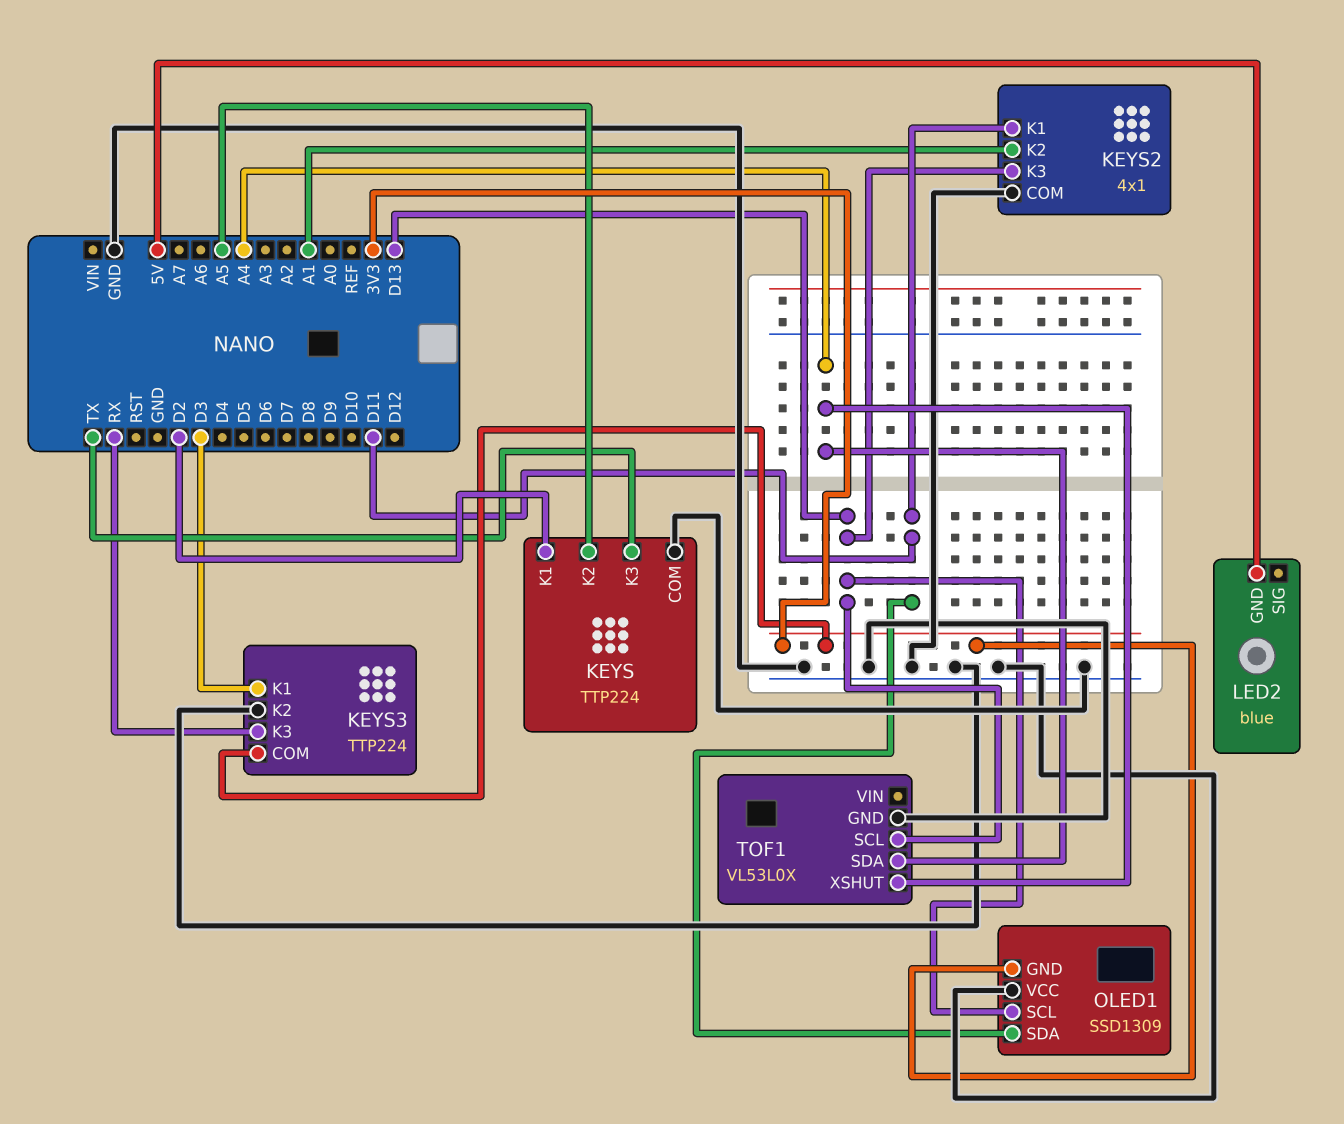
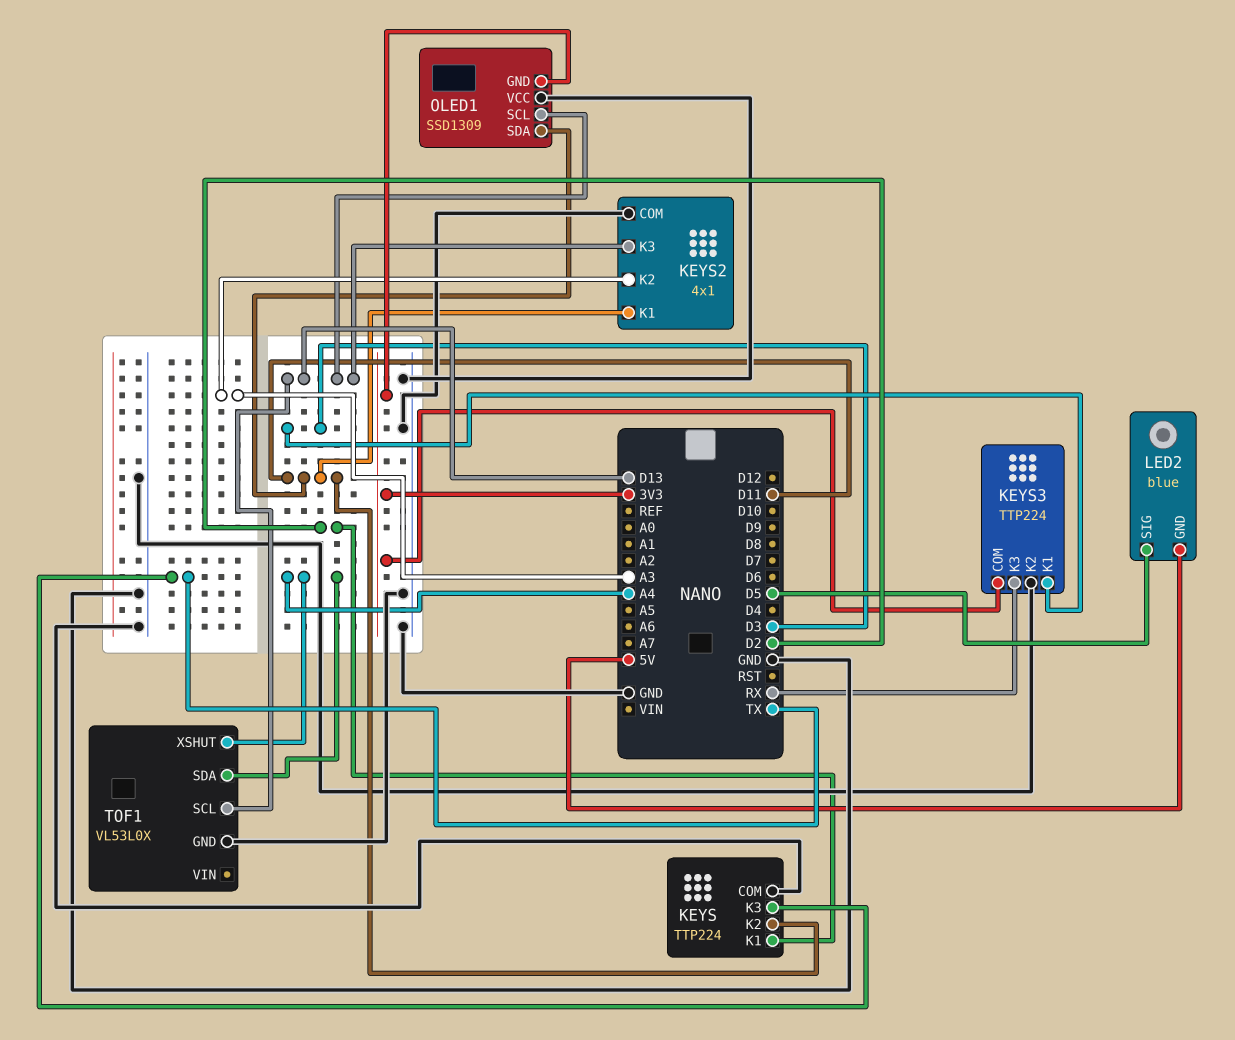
KEYS pin K2: A5 -> D11
KEYS2 pin K2: A1 -> A3
LED2 pin SIG: none -> D5

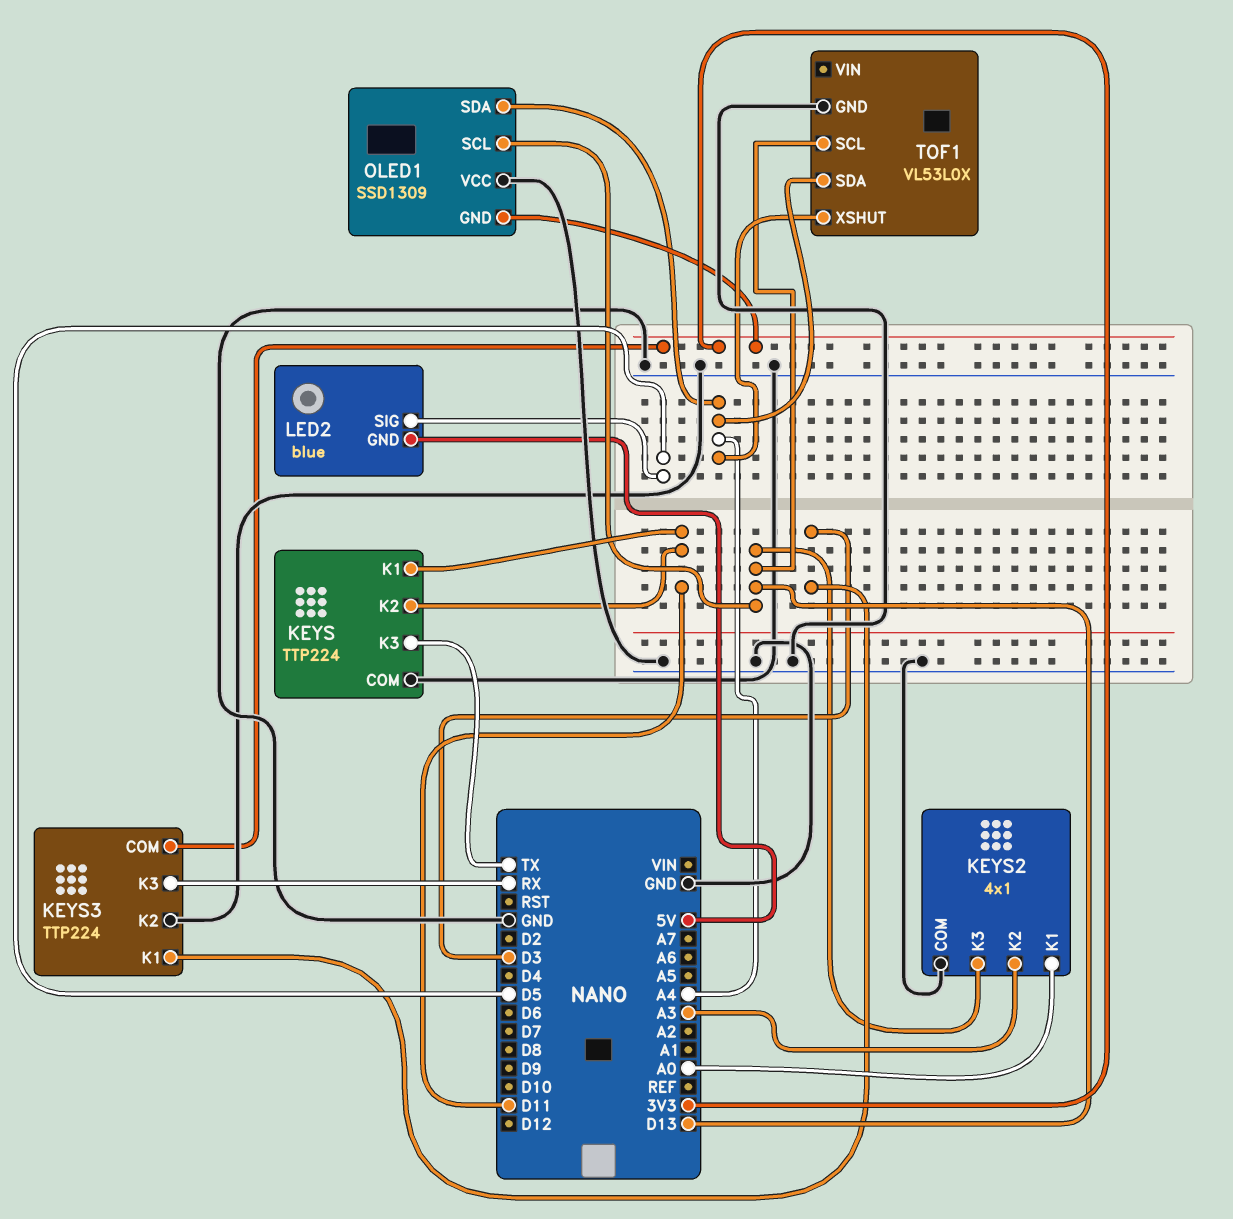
KEYS pin K1: D2 -> D11
KEYS2 pin K1: D11 -> A0
OLED1 pin SDA: D11 -> A4

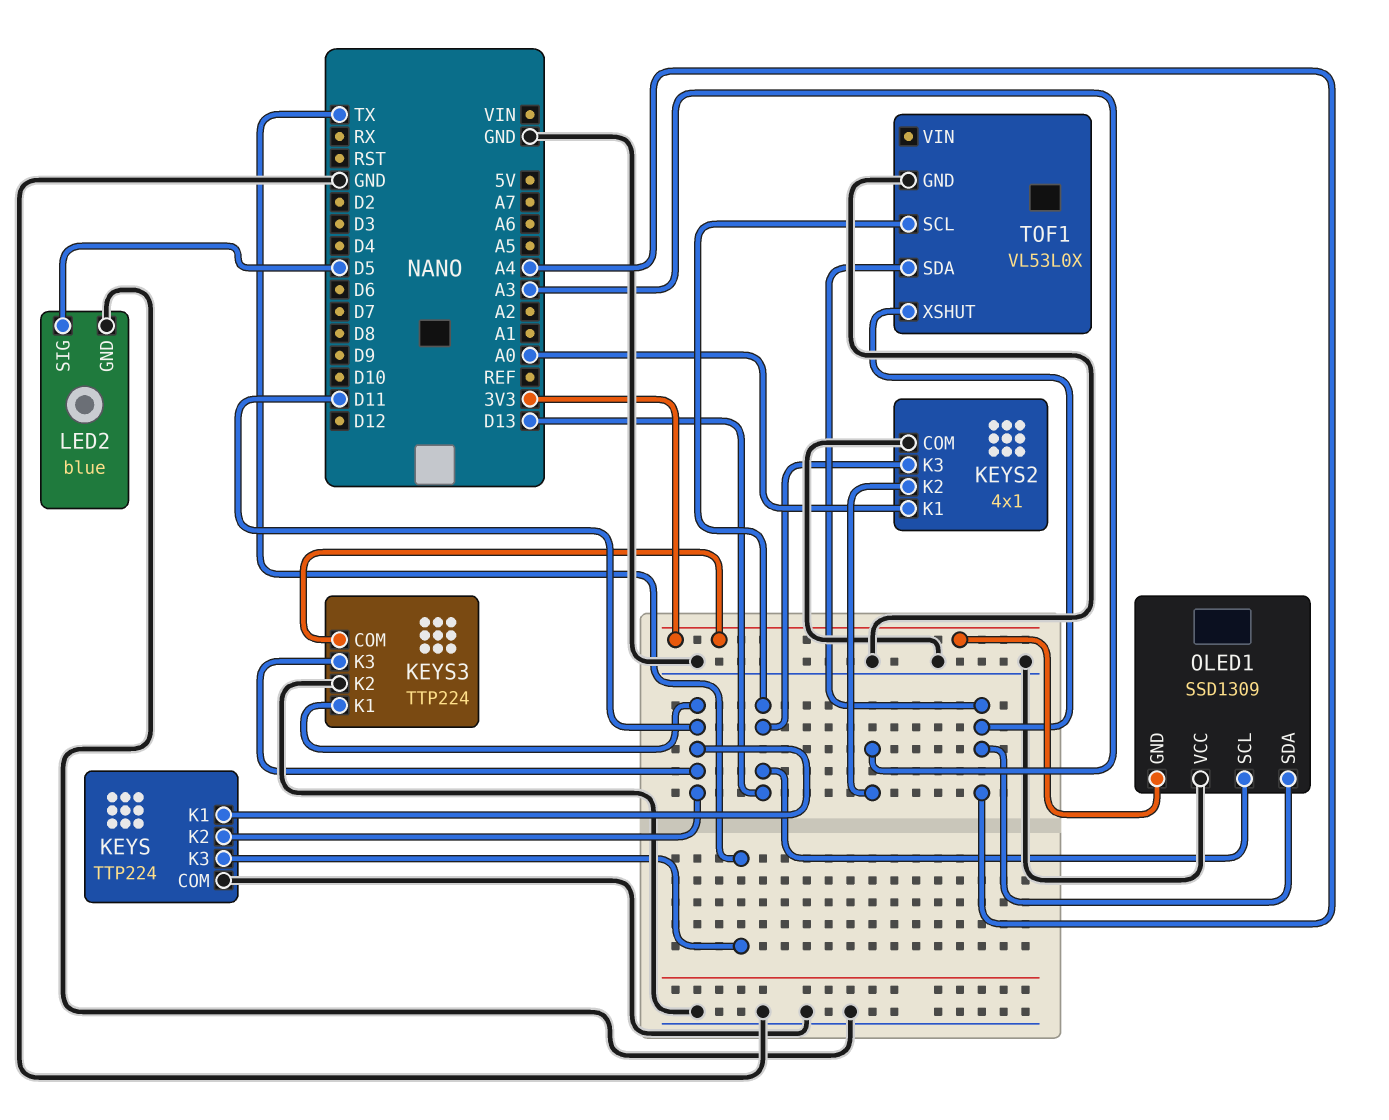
KEYS3 pin K1: D3 -> D11
KEYS3 pin K3: RX -> D11
LED2 pin GND: 5V -> GND

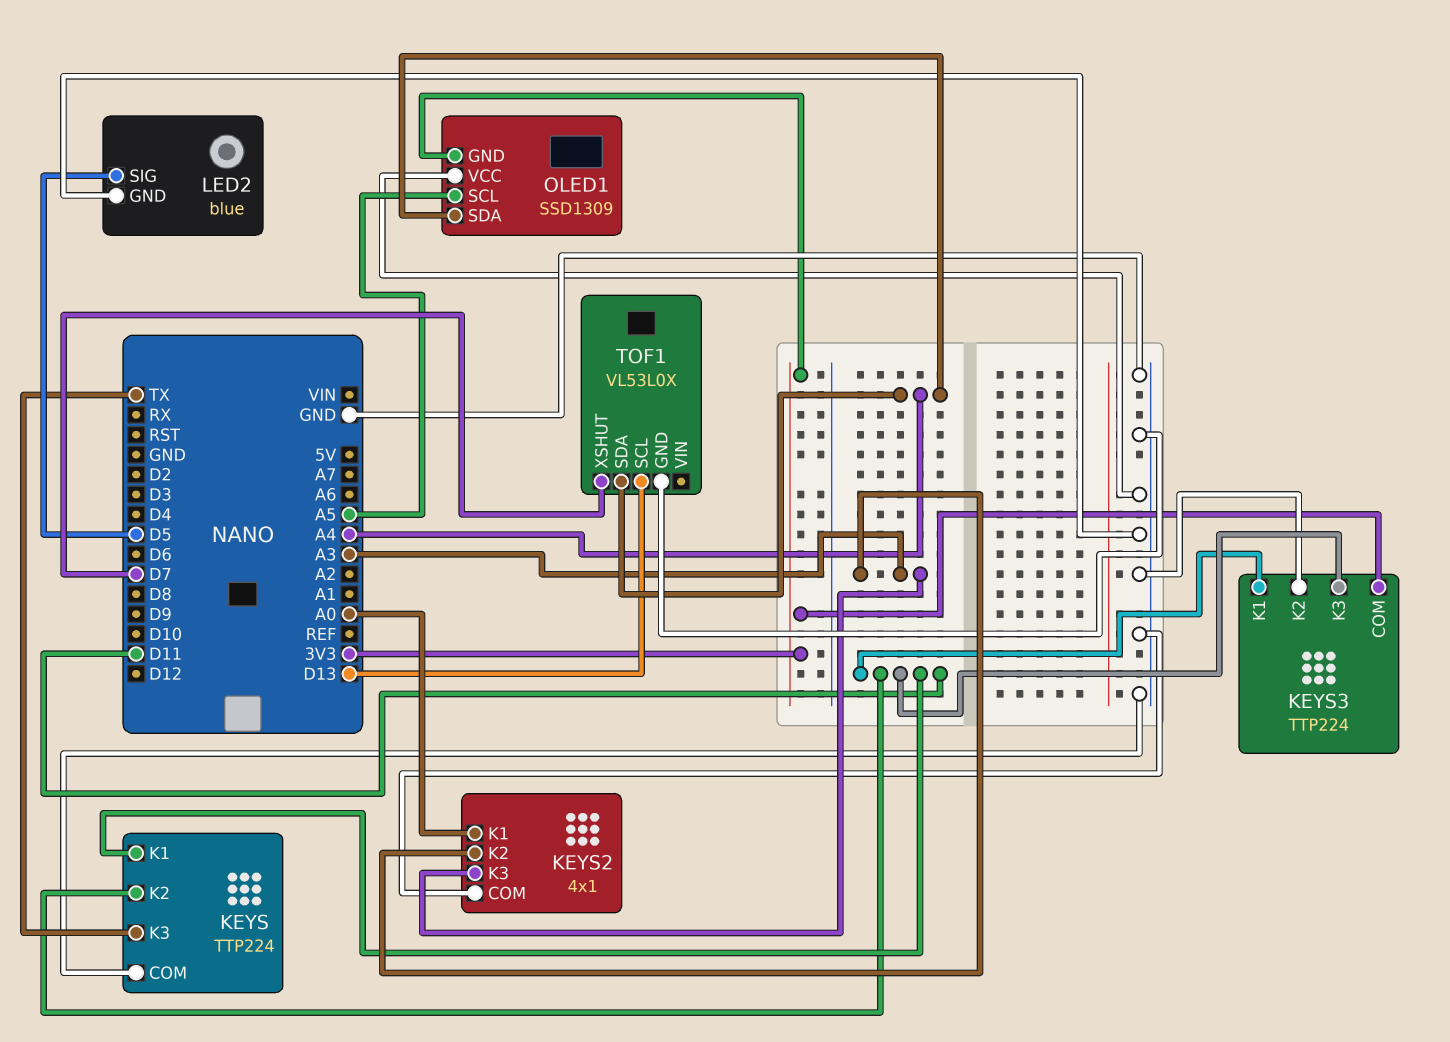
KEYS2 pin K3: D13 -> A3
OLED1 pin SCL: D13 -> A5
TOF1 pin XSHUT: A4 -> D7

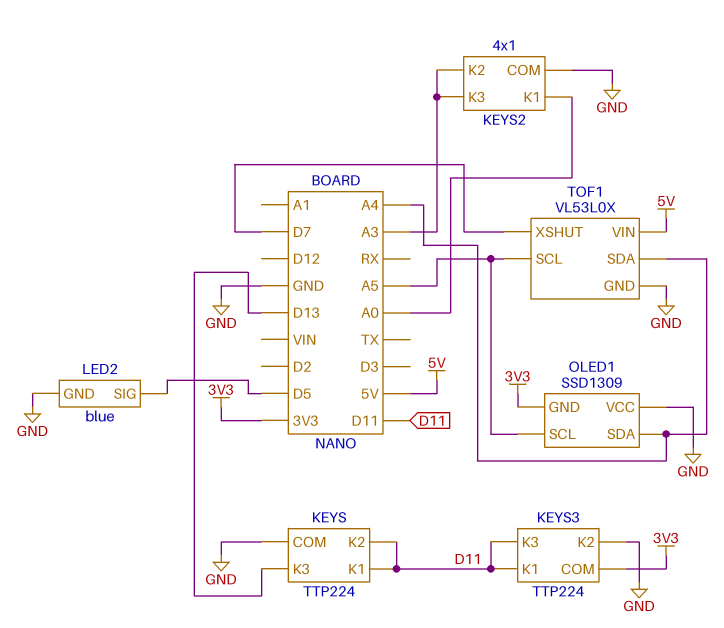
KEYS pin K3: TX -> D13
TOF1 pin SCL: D13 -> A5
TOF1 pin VIN: none -> 5V

